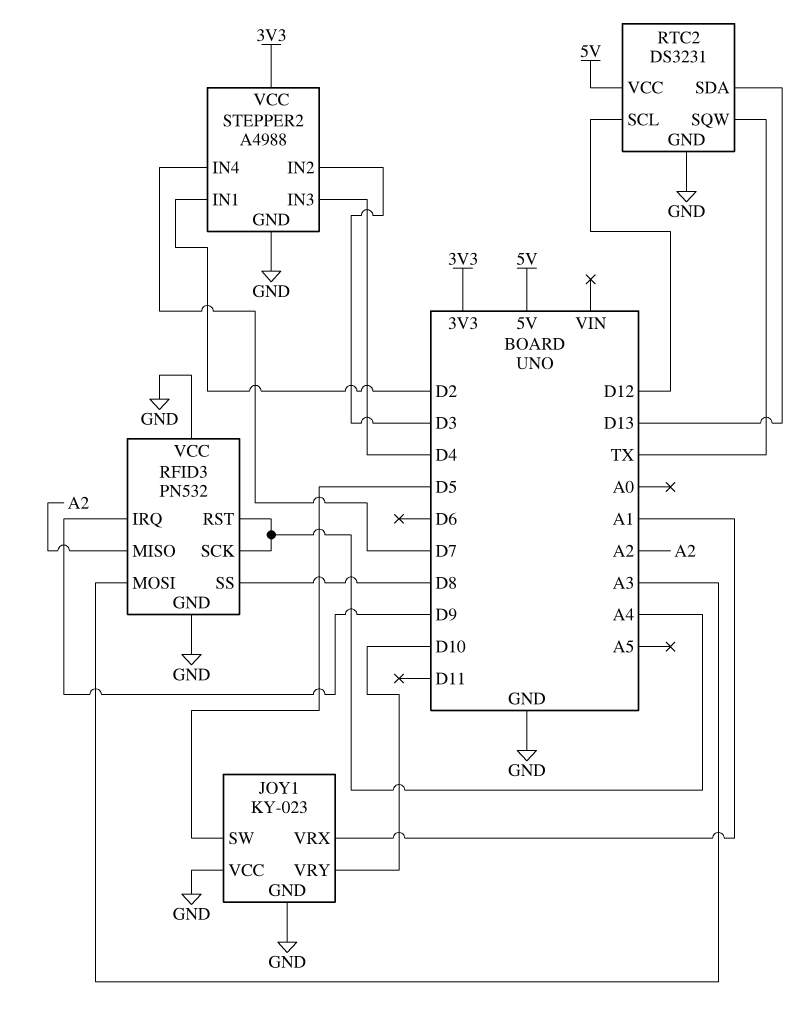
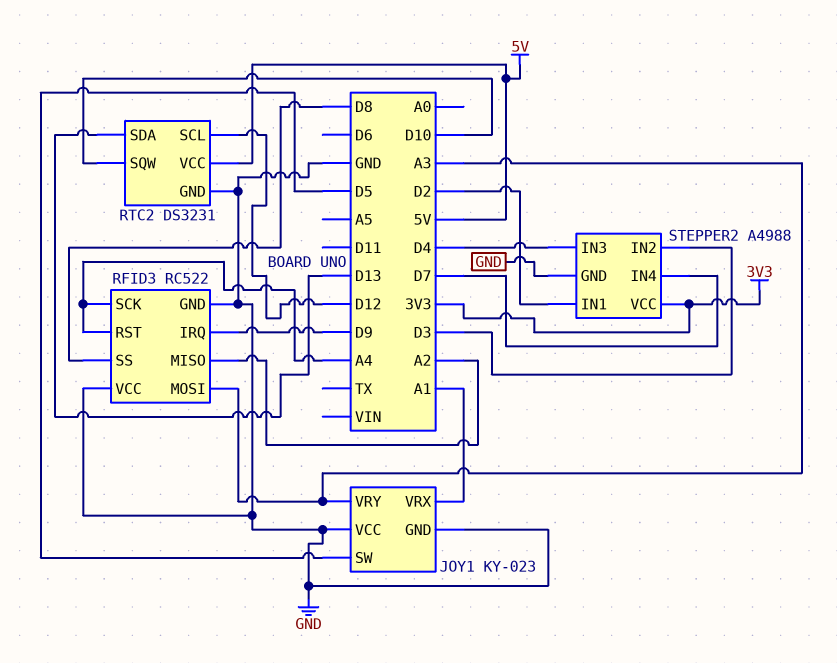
JOY1 pin VRY: D10 -> A3
RFID3: PN532 -> RC522
RTC2 pin SQW: TX -> D10

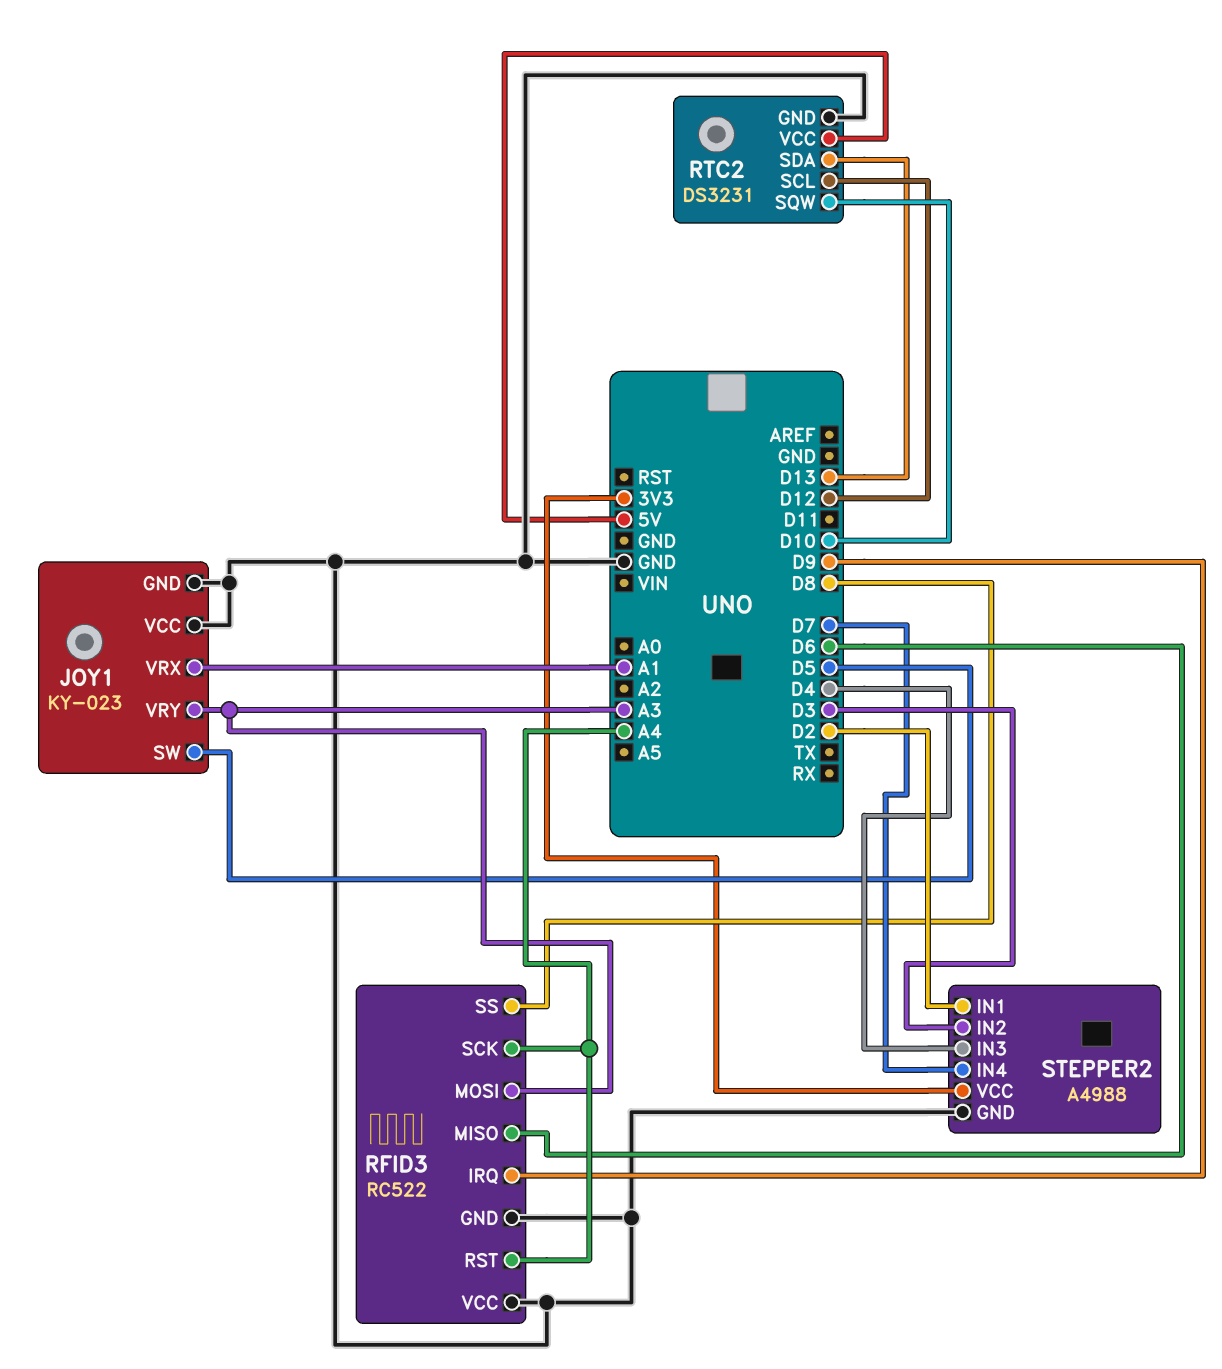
RFID3 pin MISO: A2 -> D6

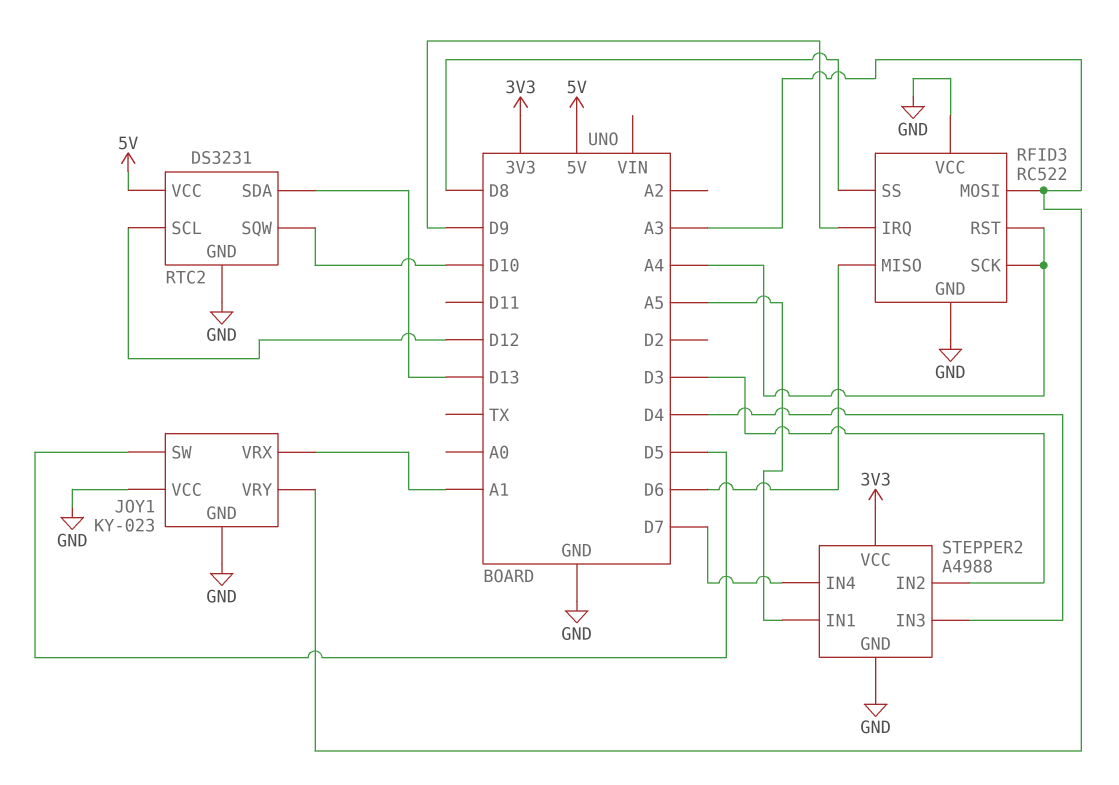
STEPPER2 pin IN1: D2 -> A5

